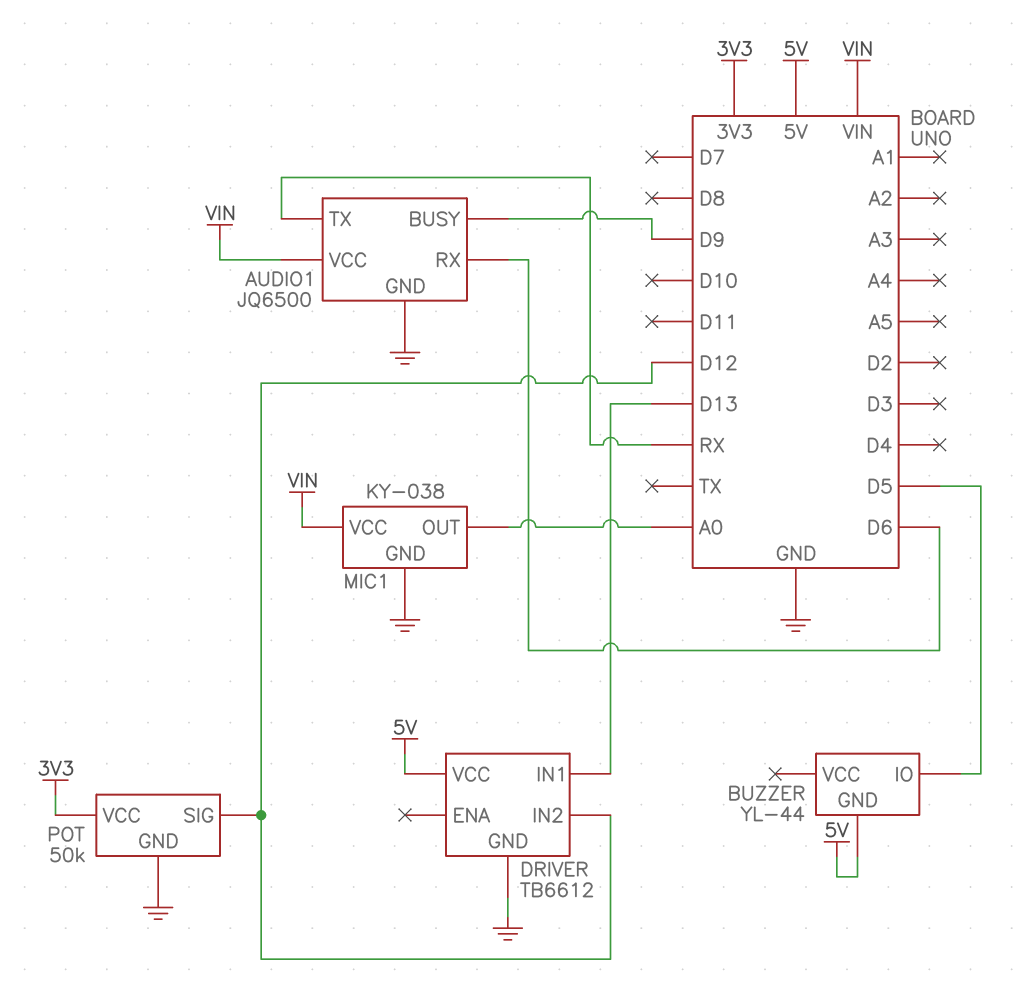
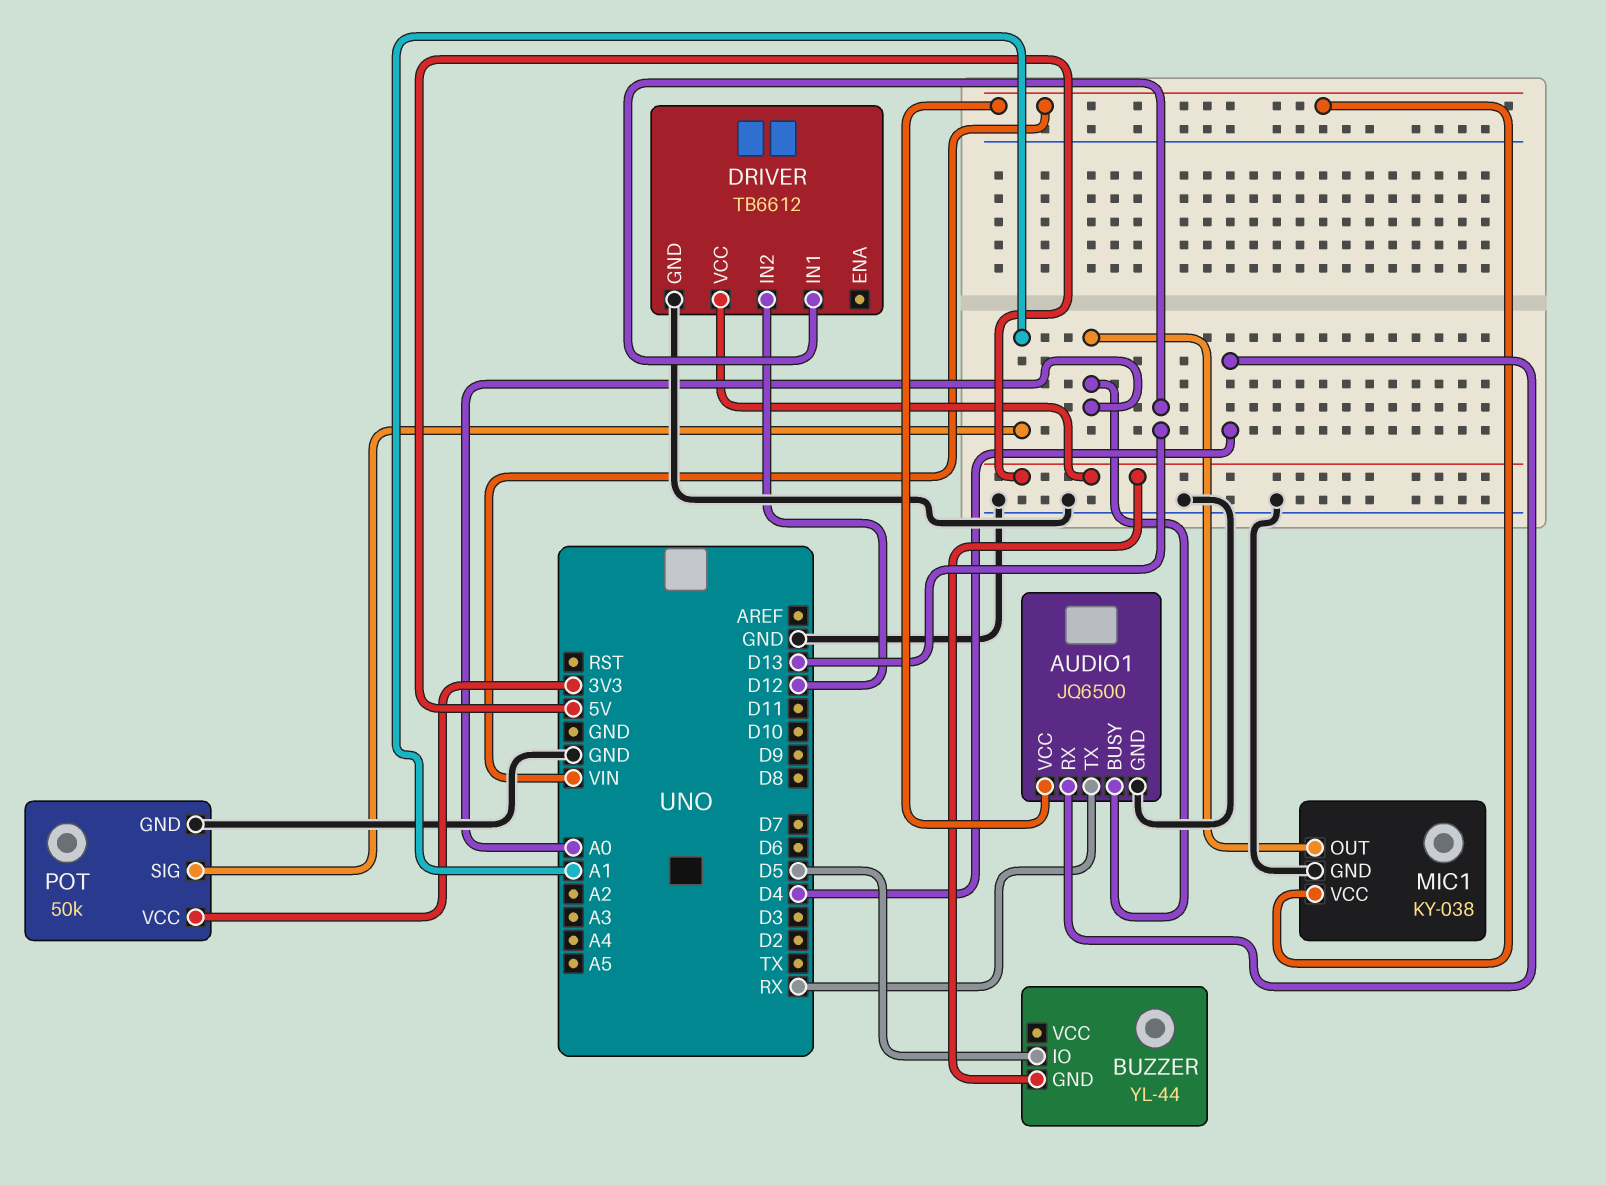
AUDIO1 pin BUSY: D9 -> A0
AUDIO1 pin RX: D6 -> D4
POT pin SIG: D12 -> A1

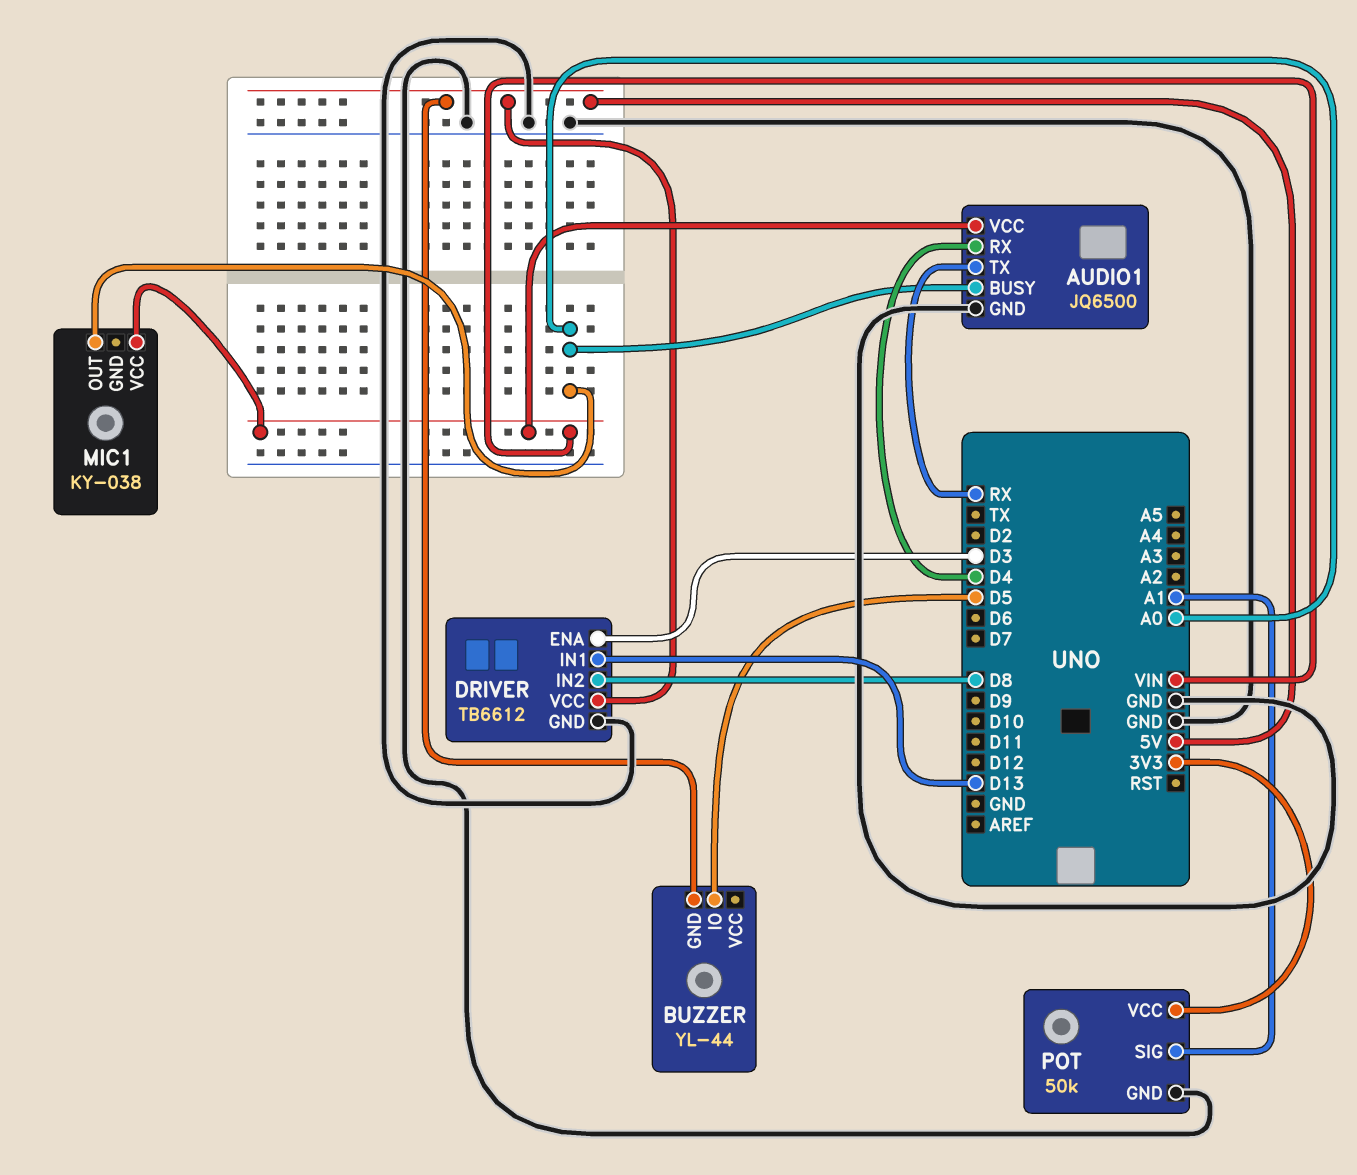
DRIVER pin ENA: none -> D3
DRIVER pin IN2: D12 -> D8
MIC1 pin GND: GND -> none

